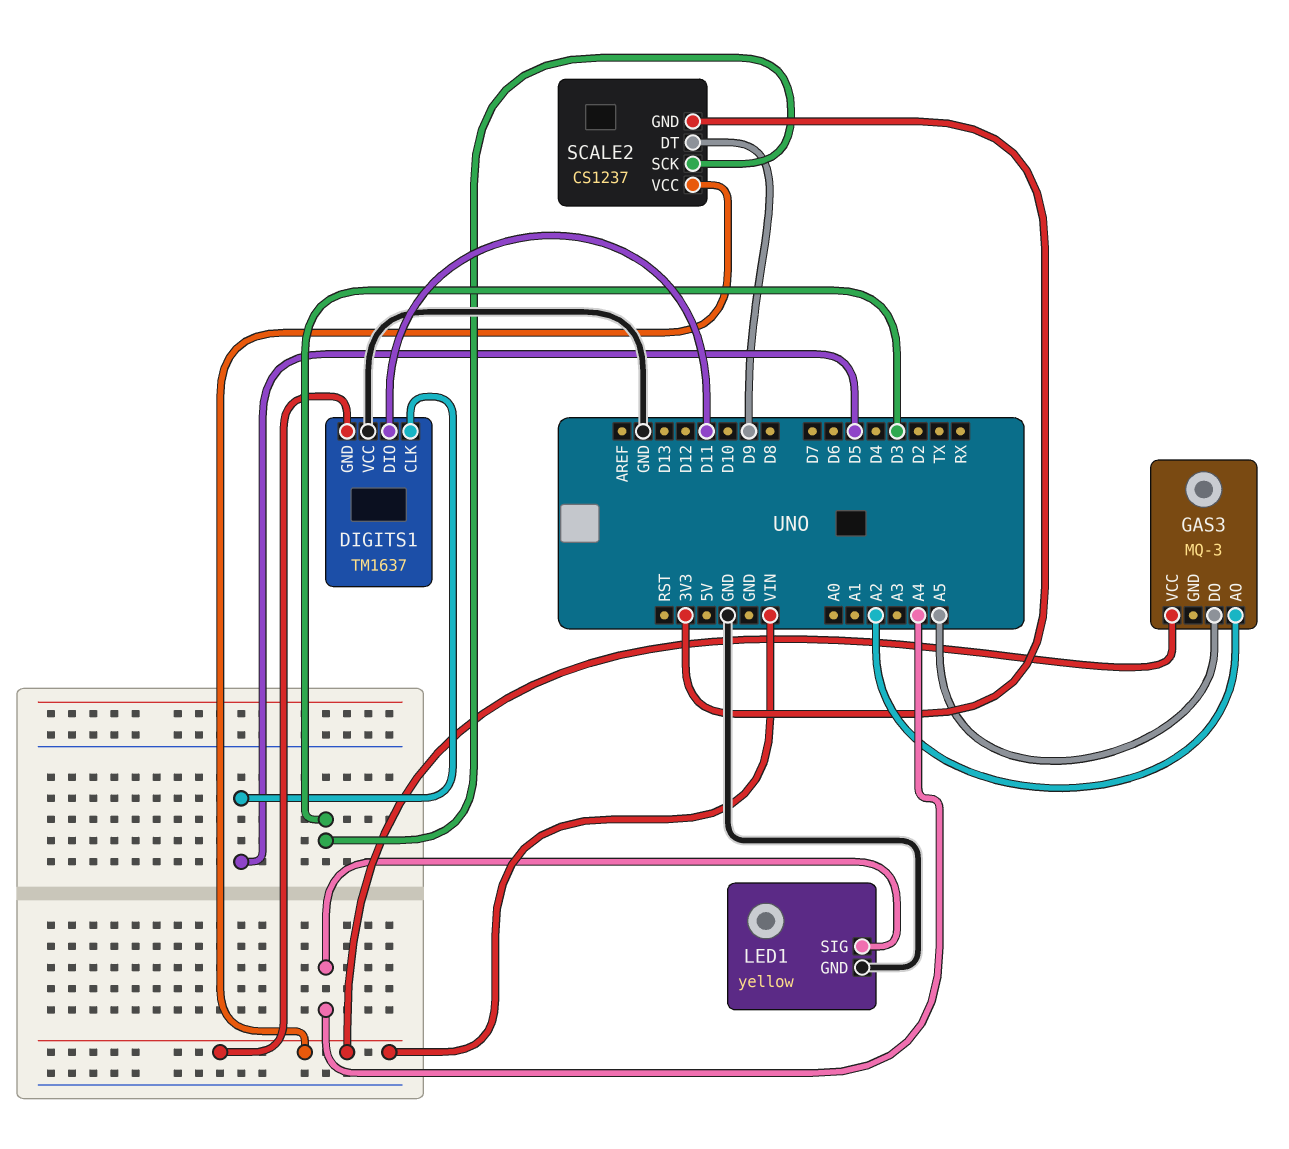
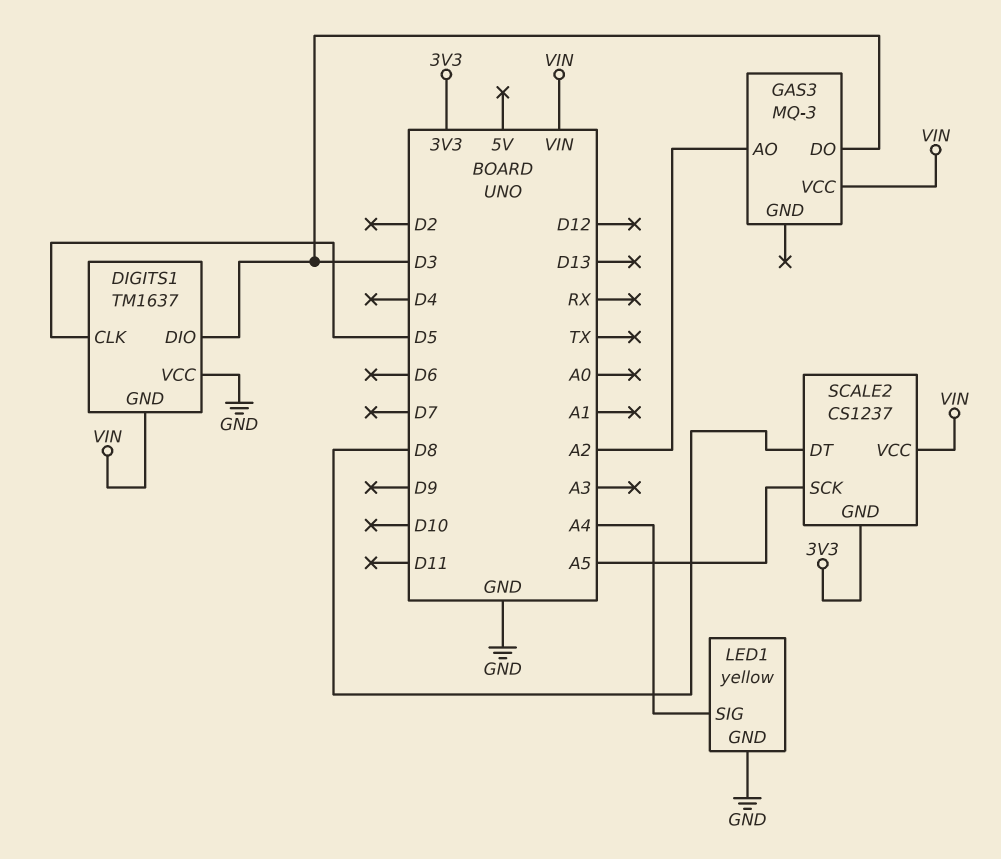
DIGITS1 pin DIO: D11 -> D3
GAS3 pin DO: A5 -> D3
SCALE2 pin DT: D9 -> D8
SCALE2 pin SCK: D3 -> A5

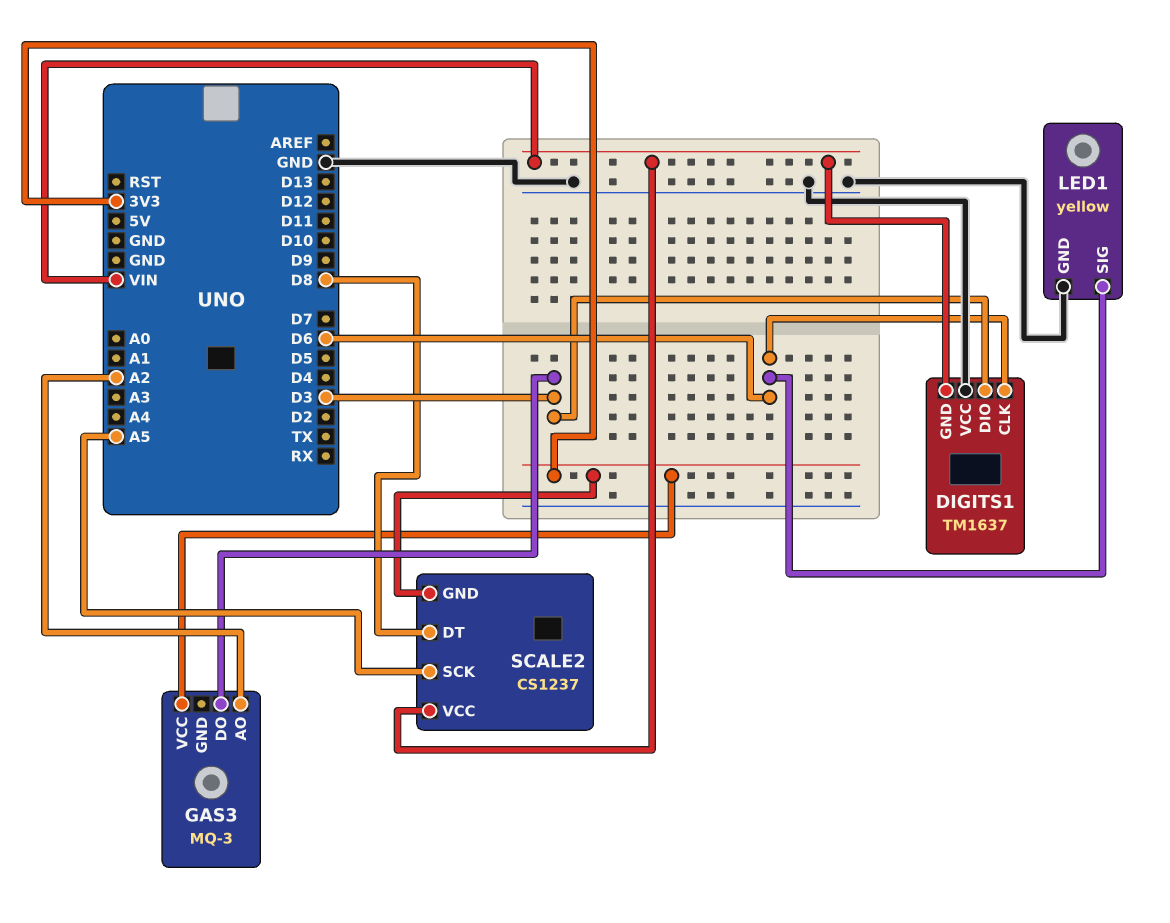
DIGITS1 pin CLK: D5 -> D6
GAS3 pin VCC: VIN -> 3V3
LED1 pin SIG: A4 -> D6

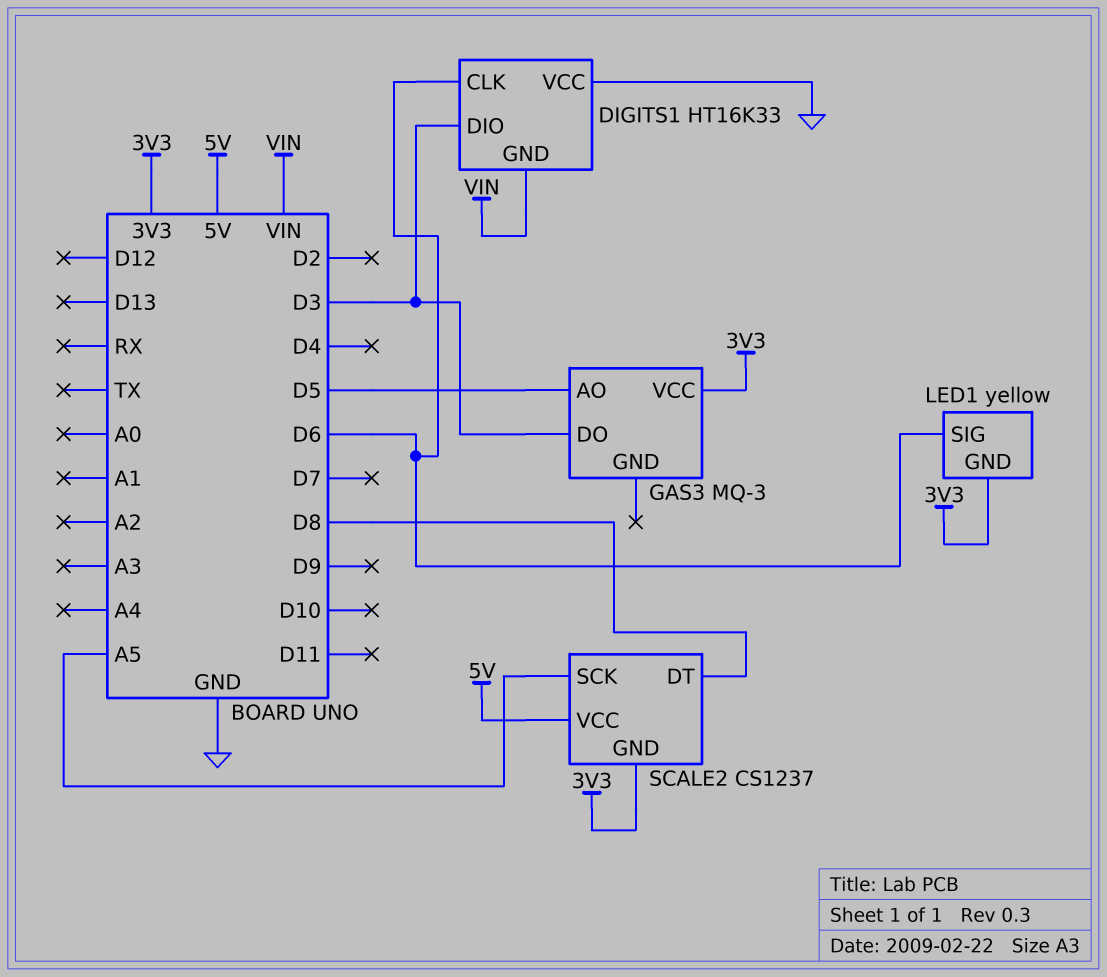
DIGITS1: TM1637 -> HT16K33
GAS3 pin AO: A2 -> D5
LED1 pin GND: GND -> 3V3
SCALE2 pin VCC: VIN -> 5V

